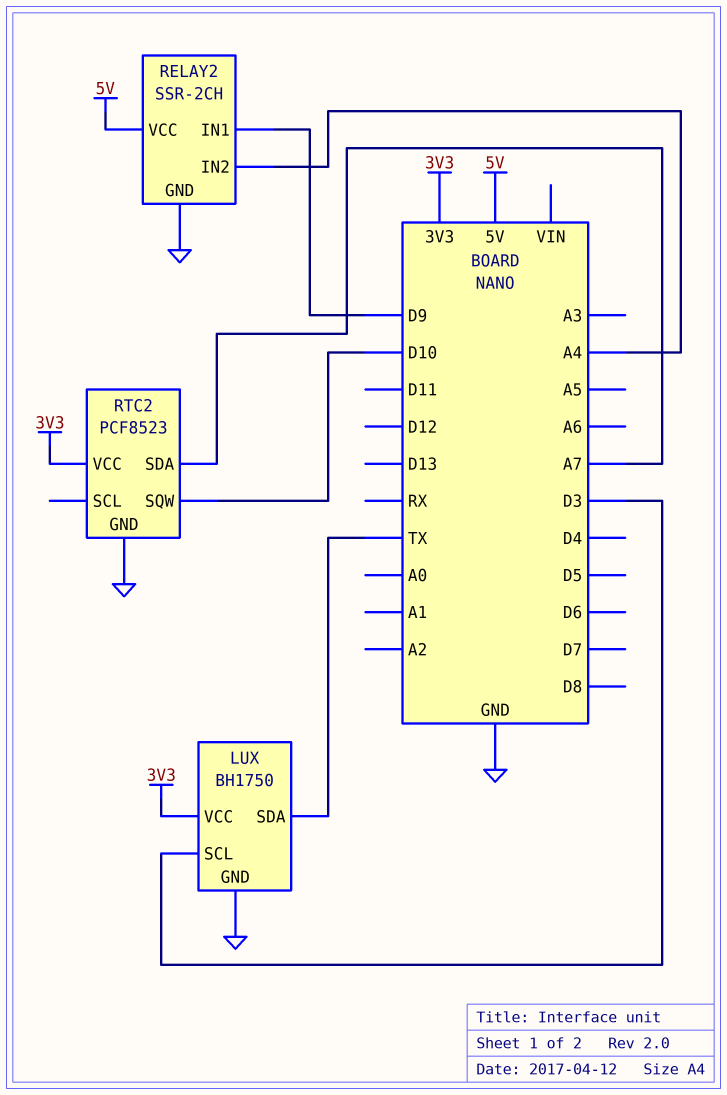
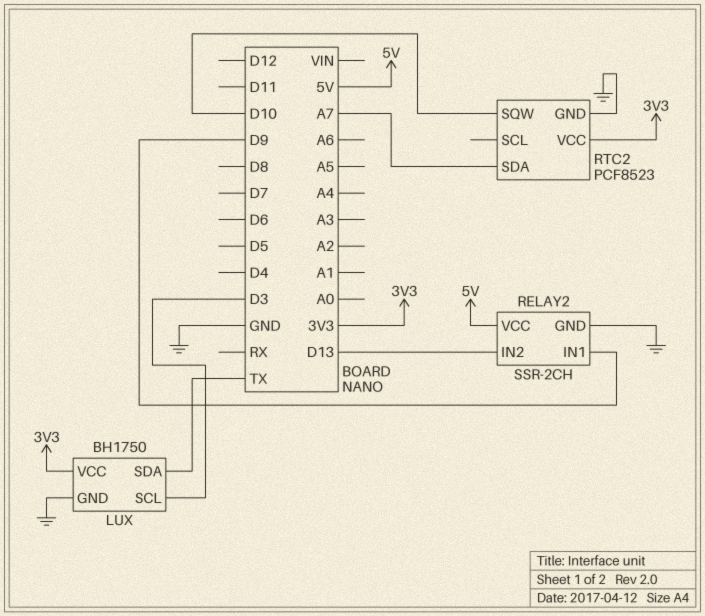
RELAY2 pin IN2: A4 -> D13

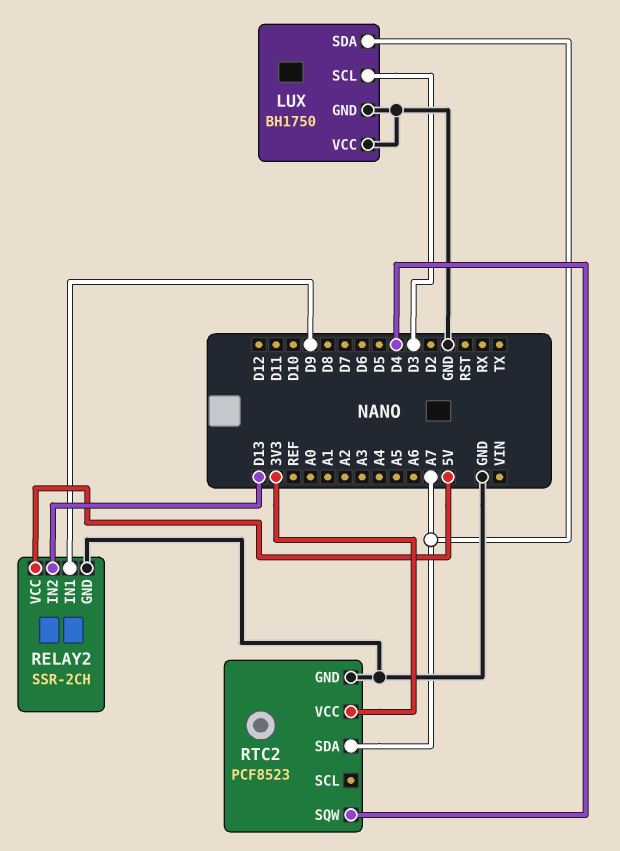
LUX pin SDA: TX -> A7
LUX pin VCC: 3V3 -> GND
RTC2 pin SQW: D10 -> D4

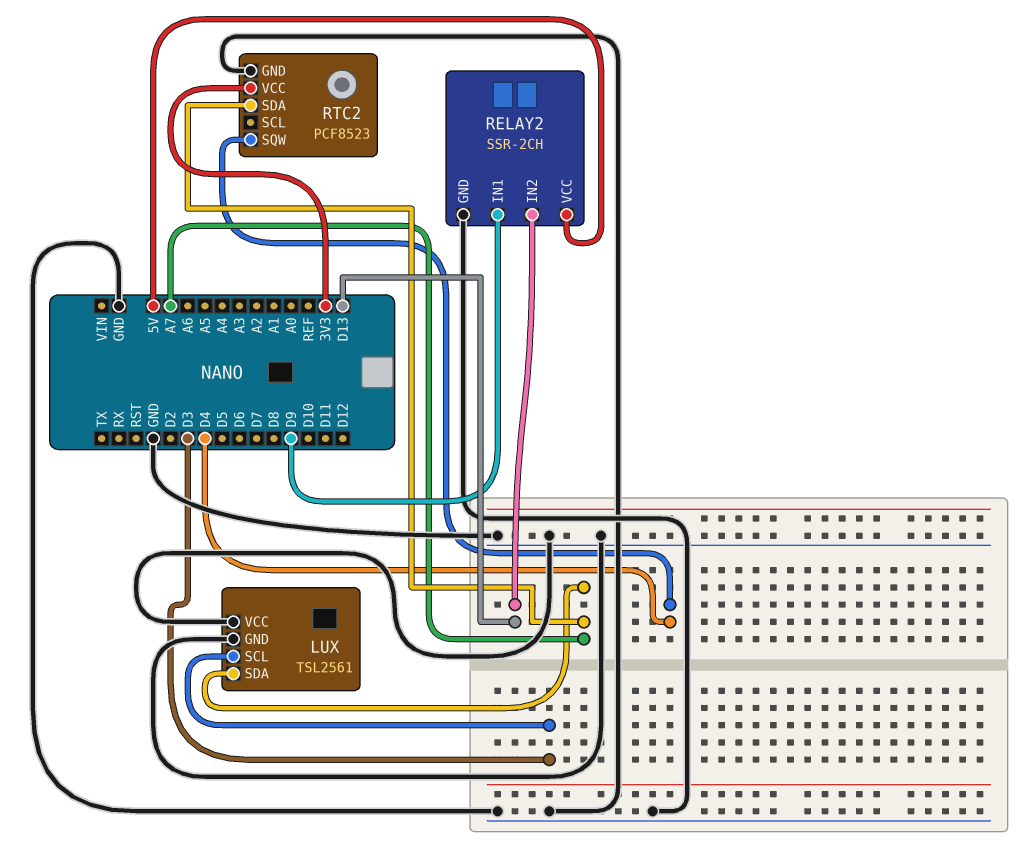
LUX: BH1750 -> TSL2561

